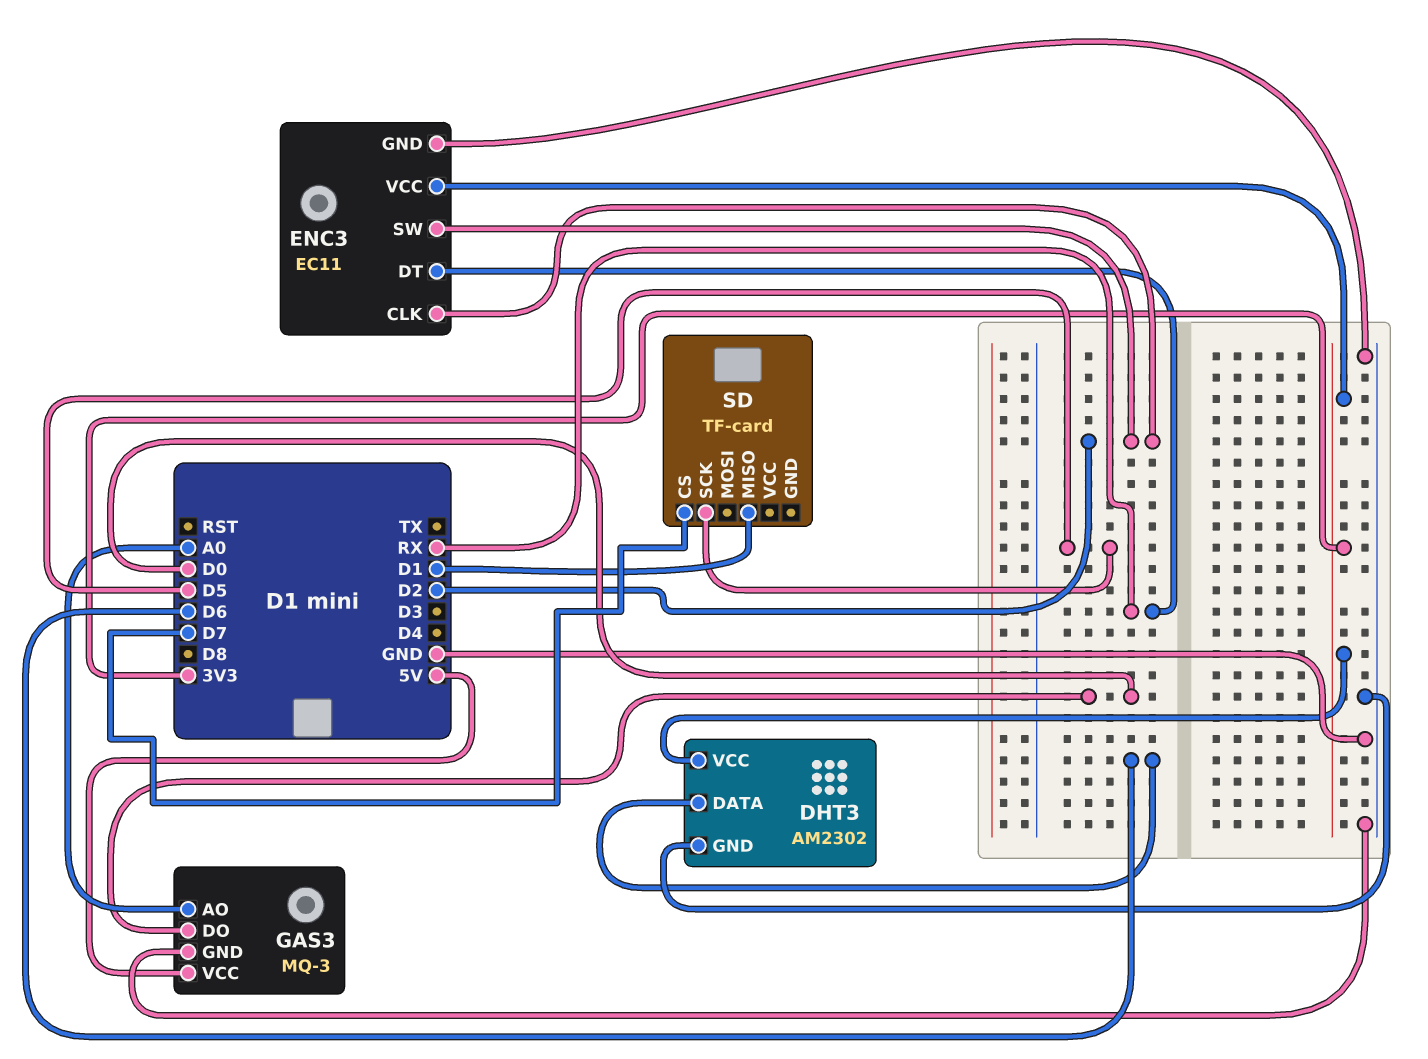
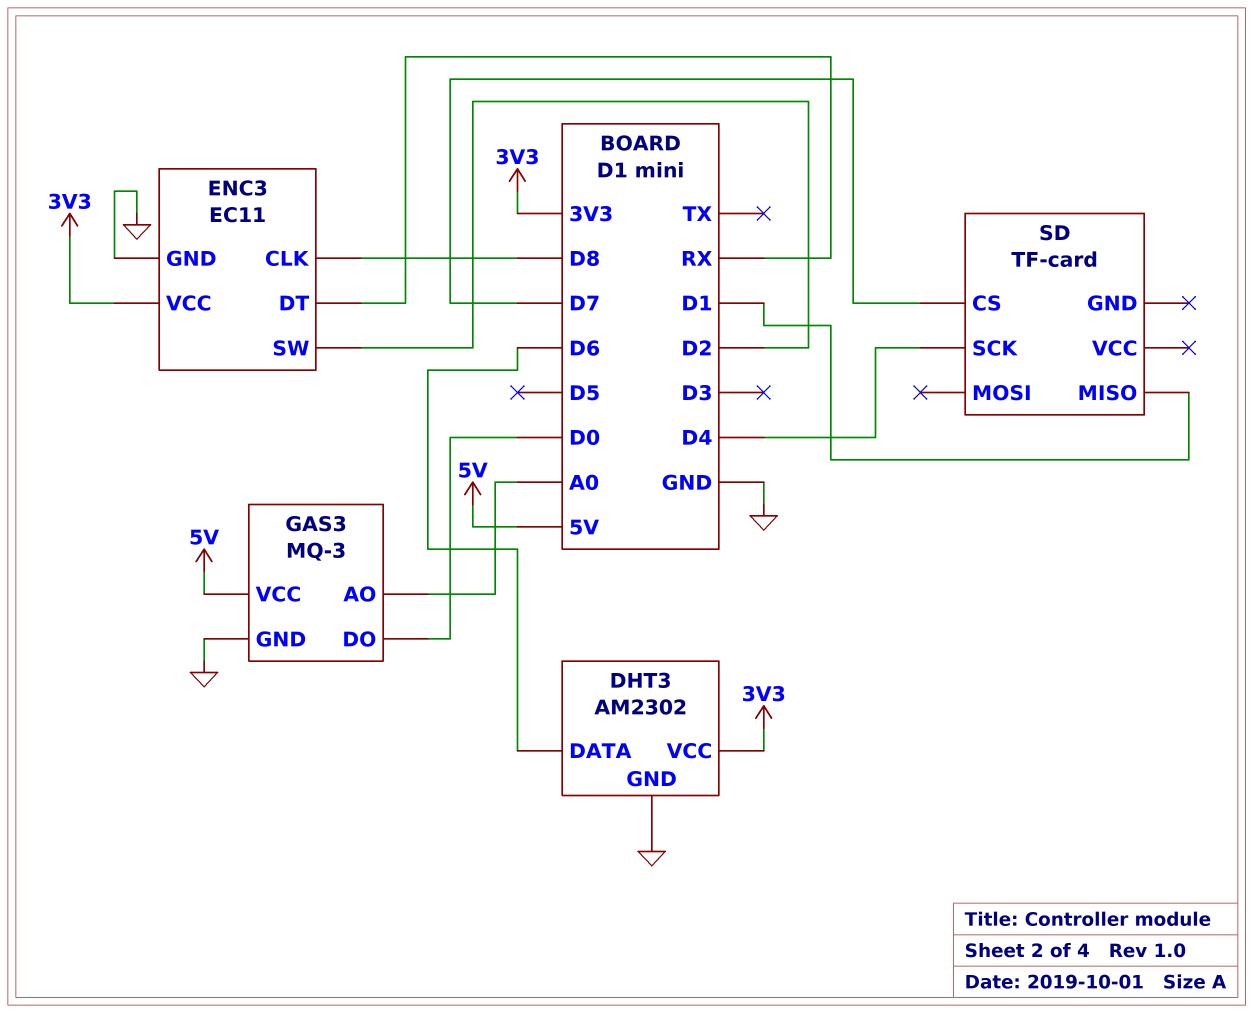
ENC3 pin CLK: D2 -> D8
SD pin SCK: D5 -> D4

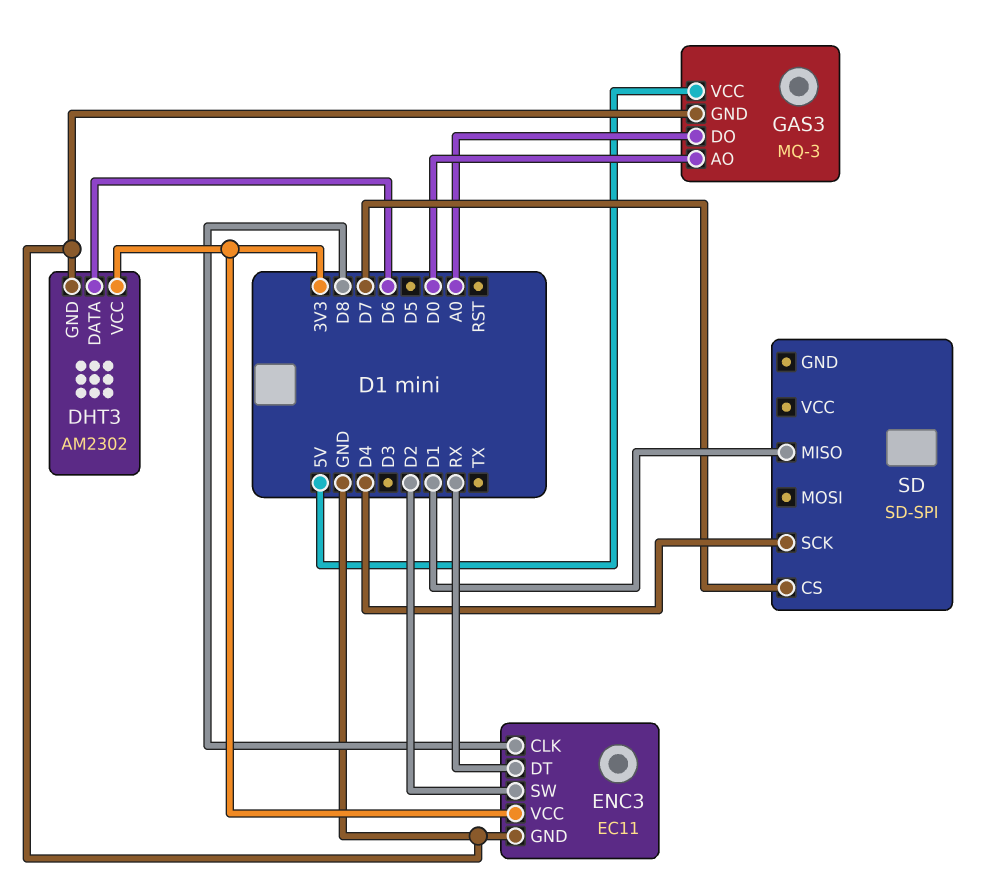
GAS3 pin AO: A0 -> D0
GAS3 pin DO: D0 -> A0
SD: TF-card -> SD-SPI

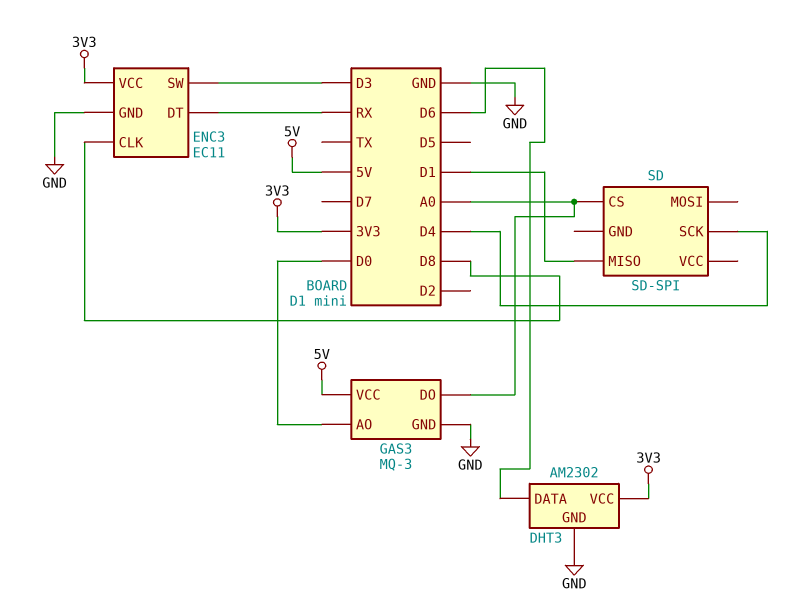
ENC3 pin SW: D2 -> D3
SD pin CS: D7 -> A0

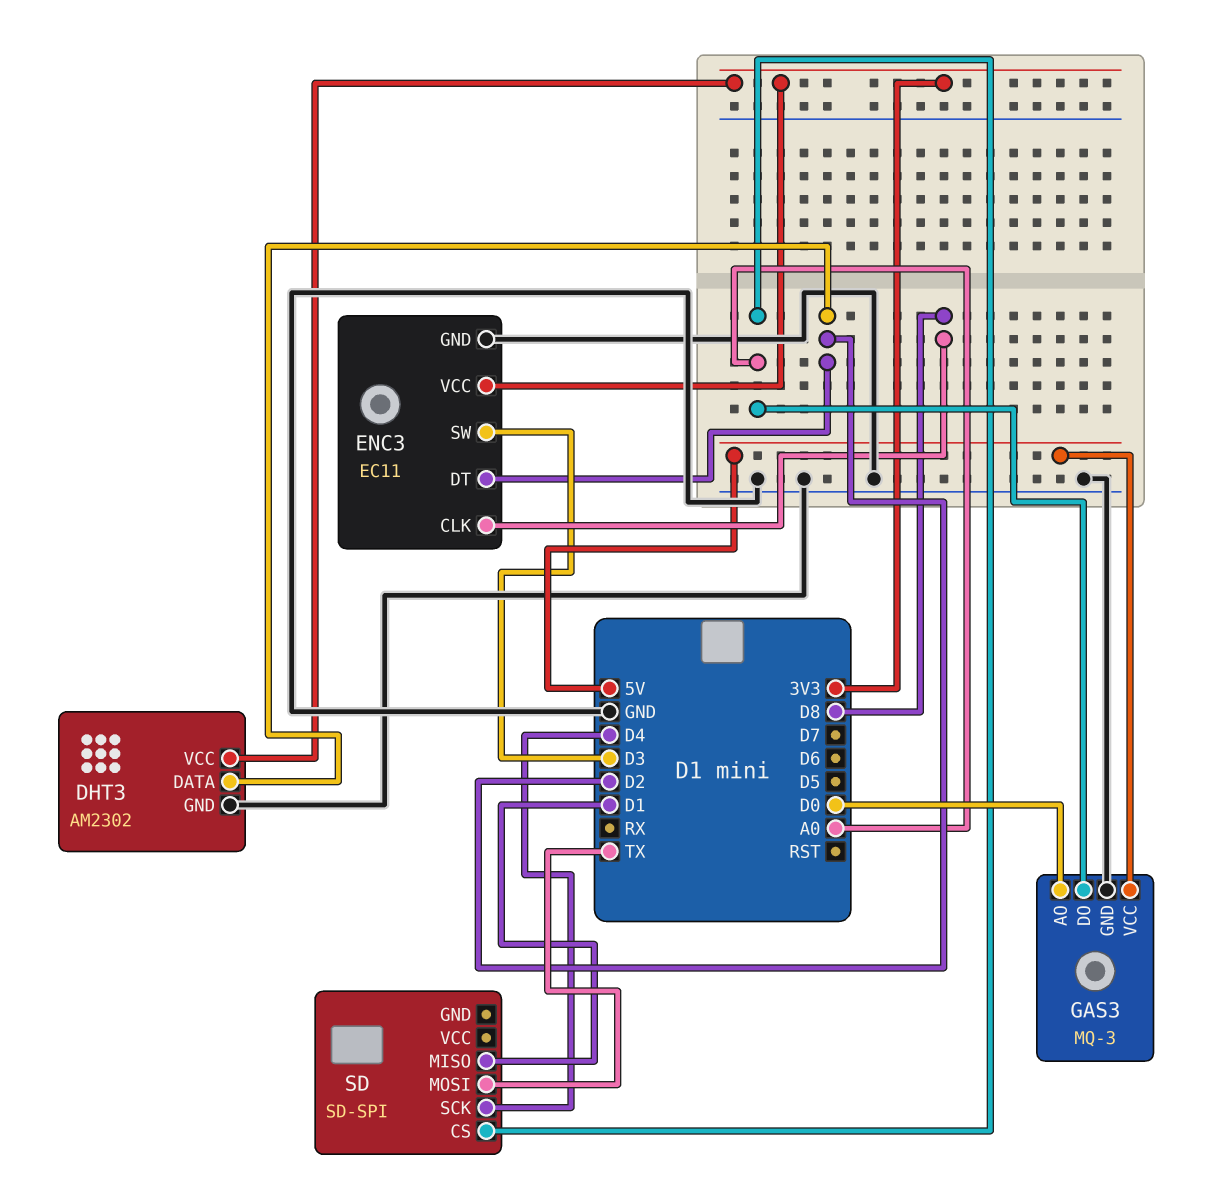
DHT3 pin DATA: D6 -> D2
ENC3 pin DT: RX -> D2
SD pin MOSI: none -> TX

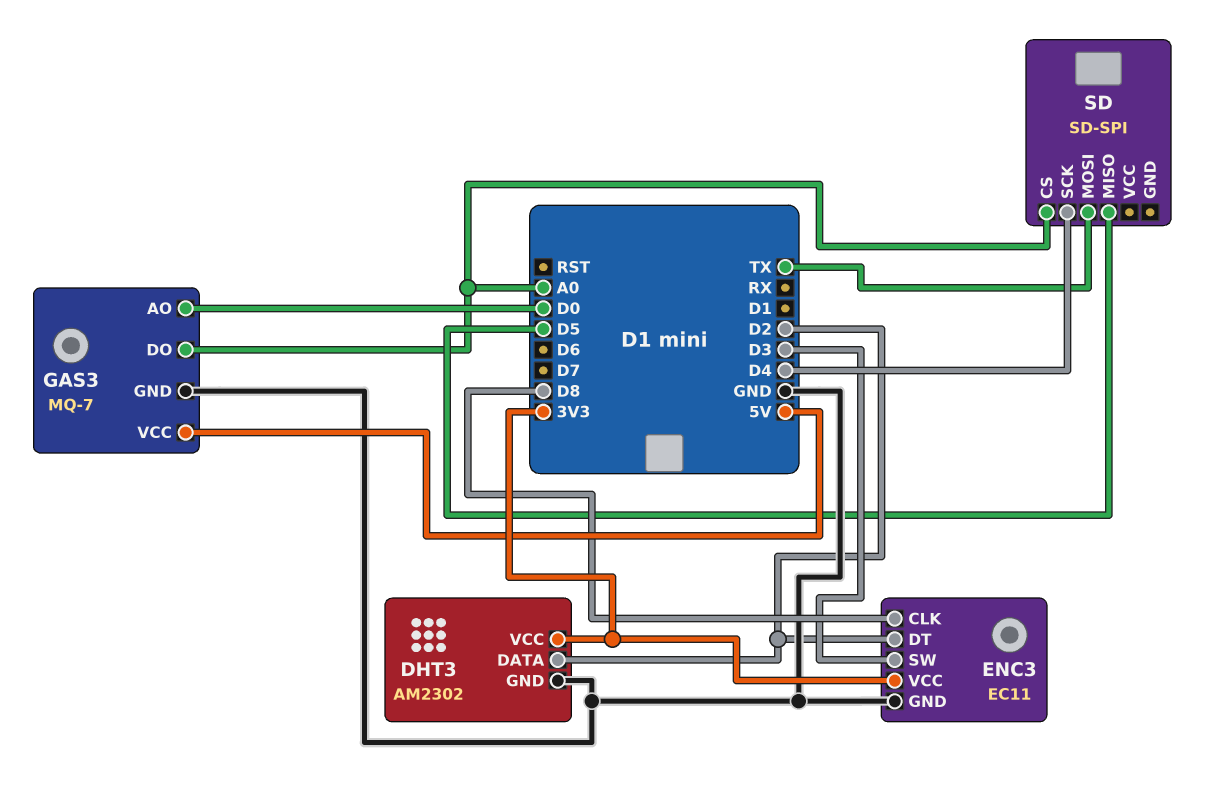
GAS3: MQ-3 -> MQ-7
SD pin MISO: D1 -> D5

